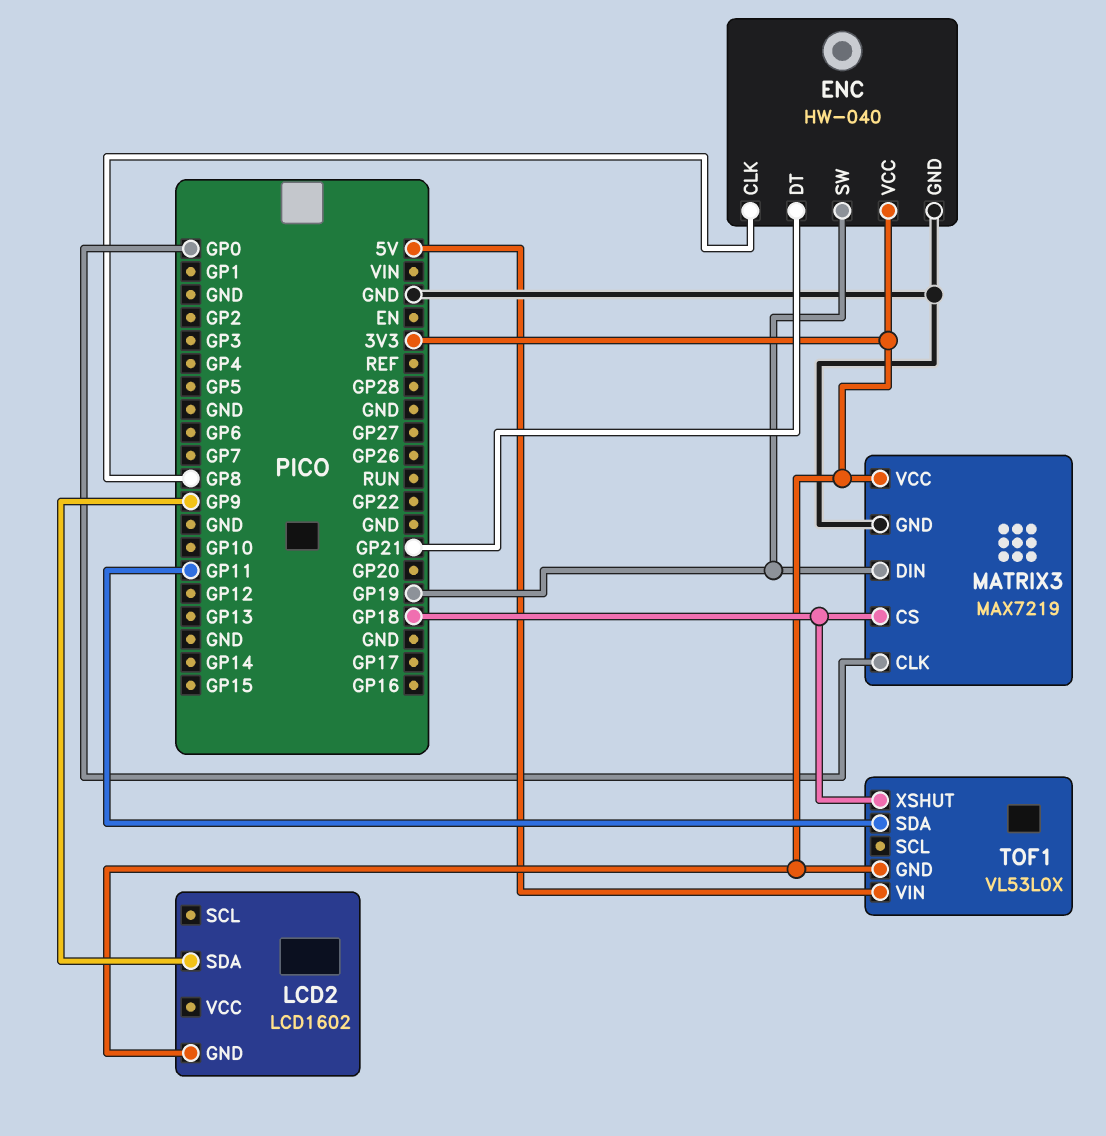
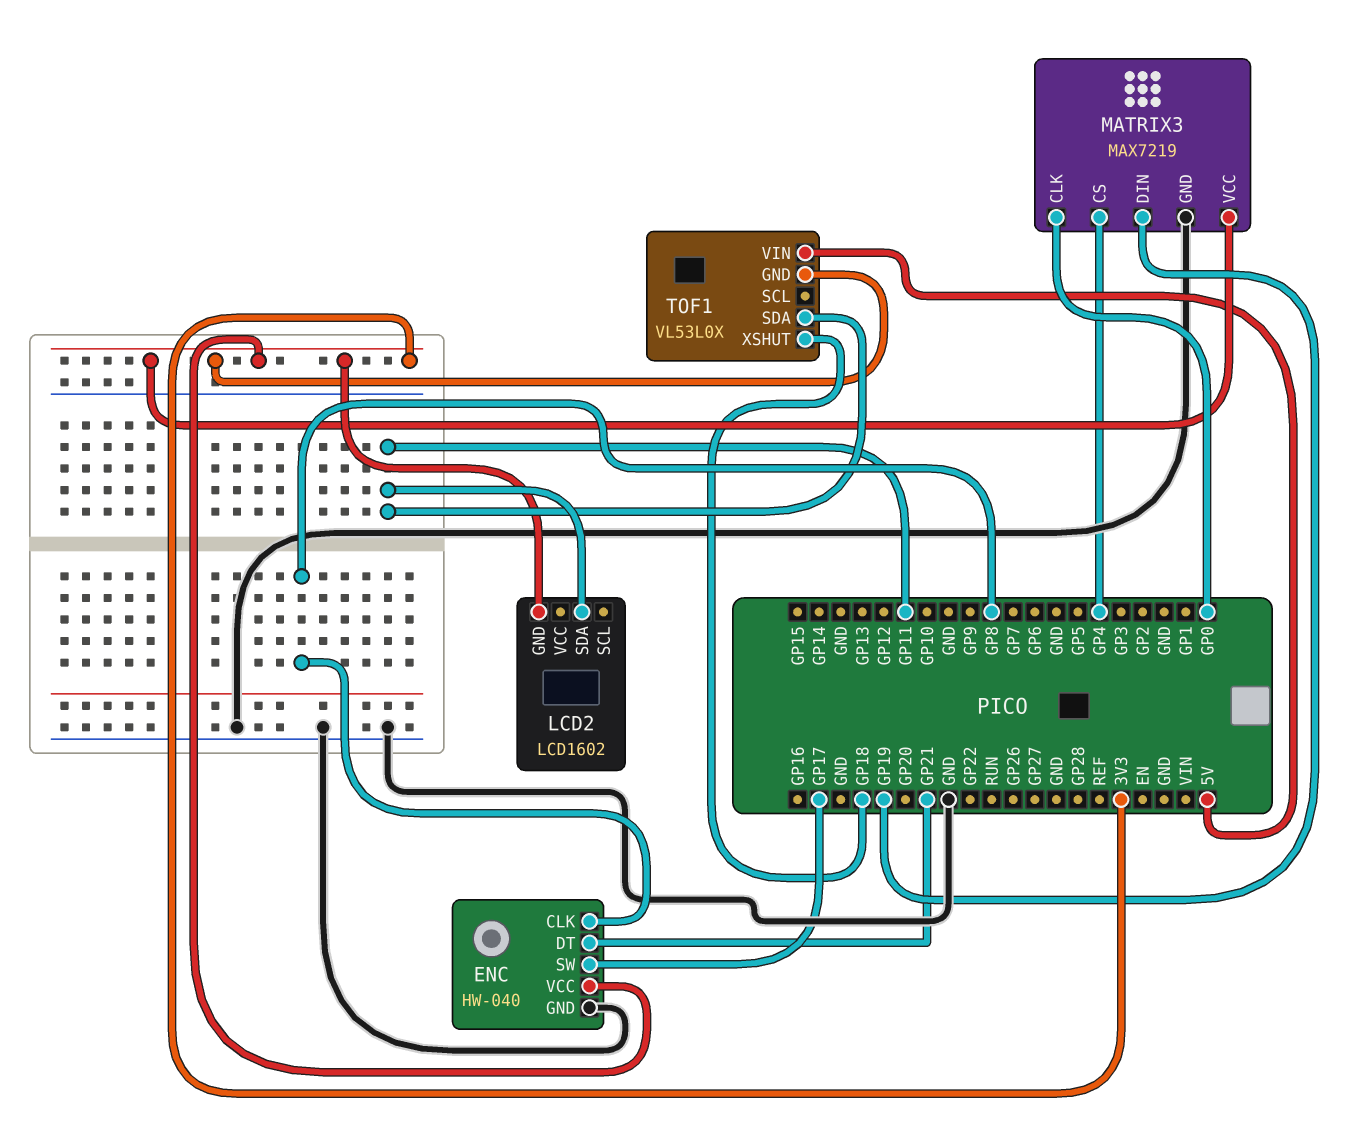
ENC pin SW: GP19 -> GP17
LCD2 pin SDA: GP9 -> GP11
MATRIX3 pin CS: GP18 -> GP4

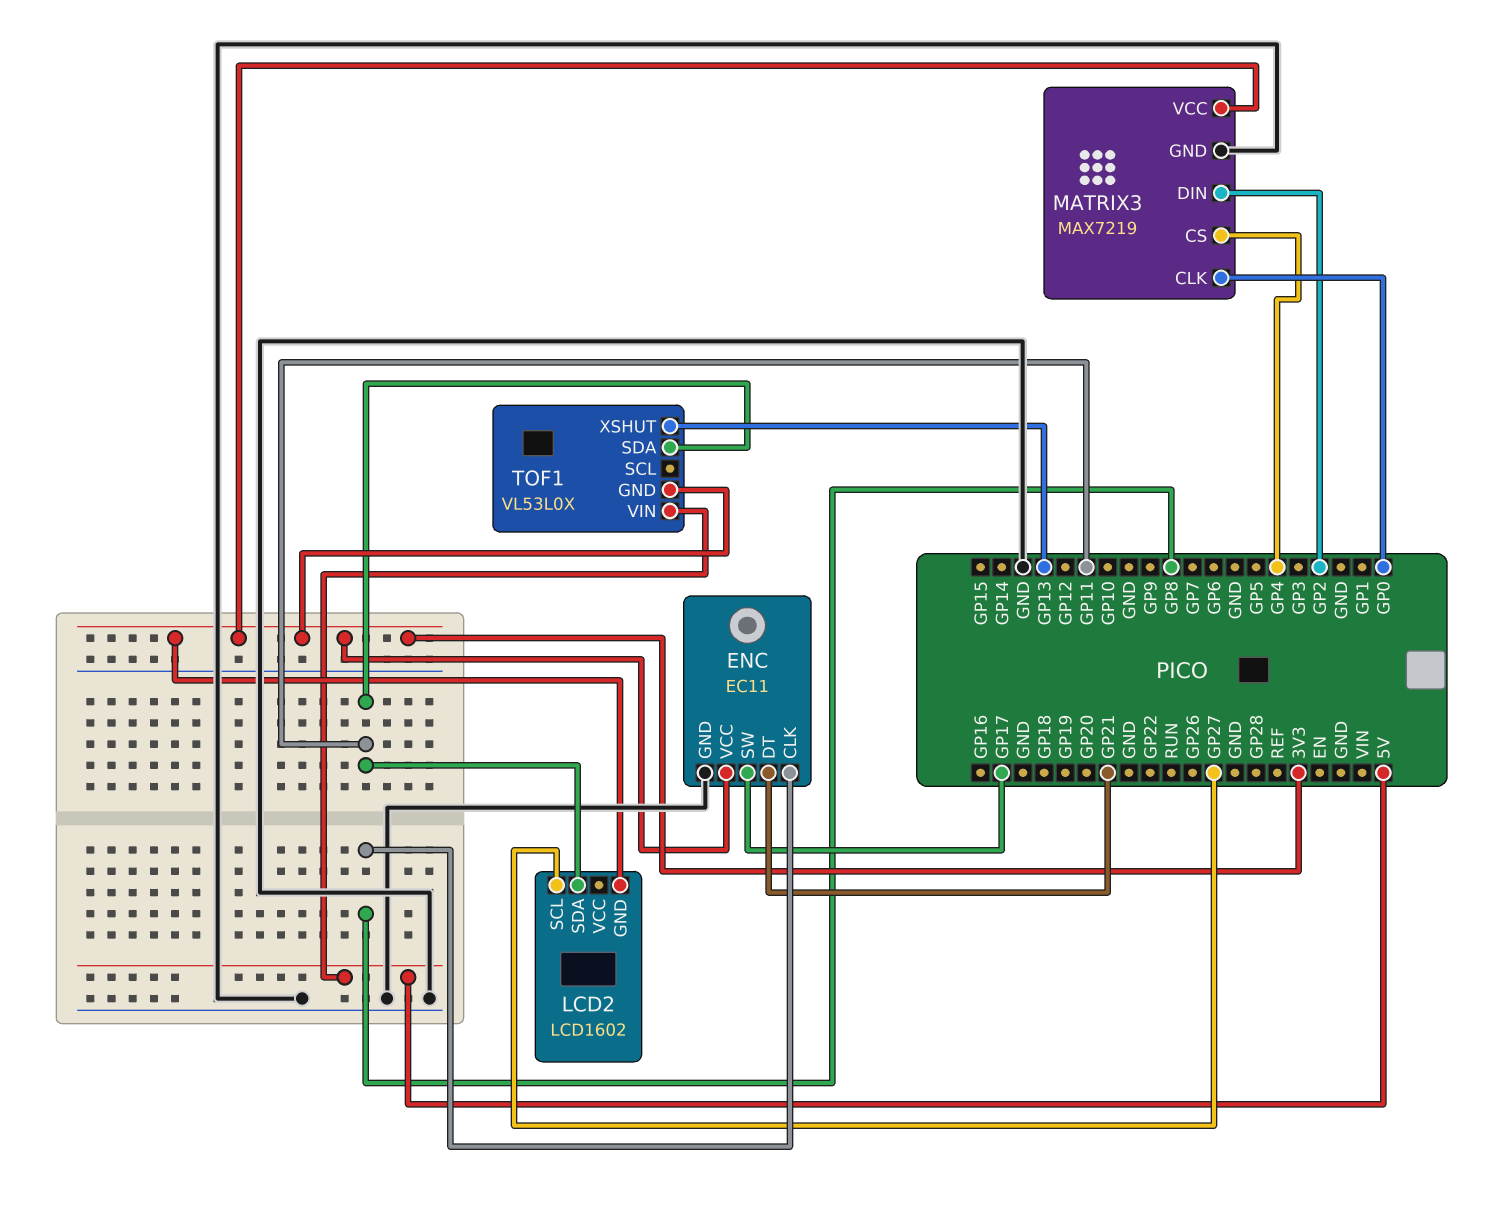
ENC: HW-040 -> EC11
LCD2 pin SCL: none -> GP27
MATRIX3 pin DIN: GP19 -> GP2
TOF1 pin XSHUT: GP18 -> GP13

